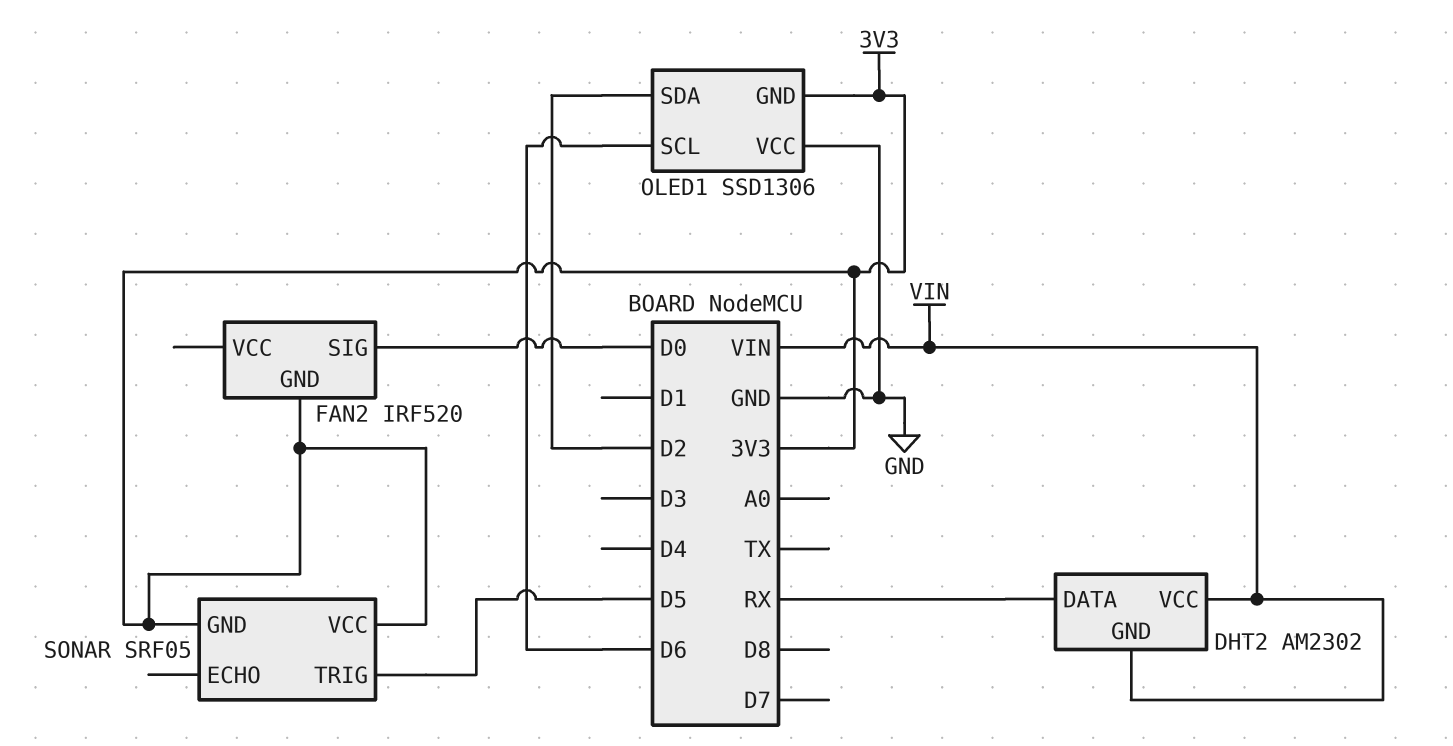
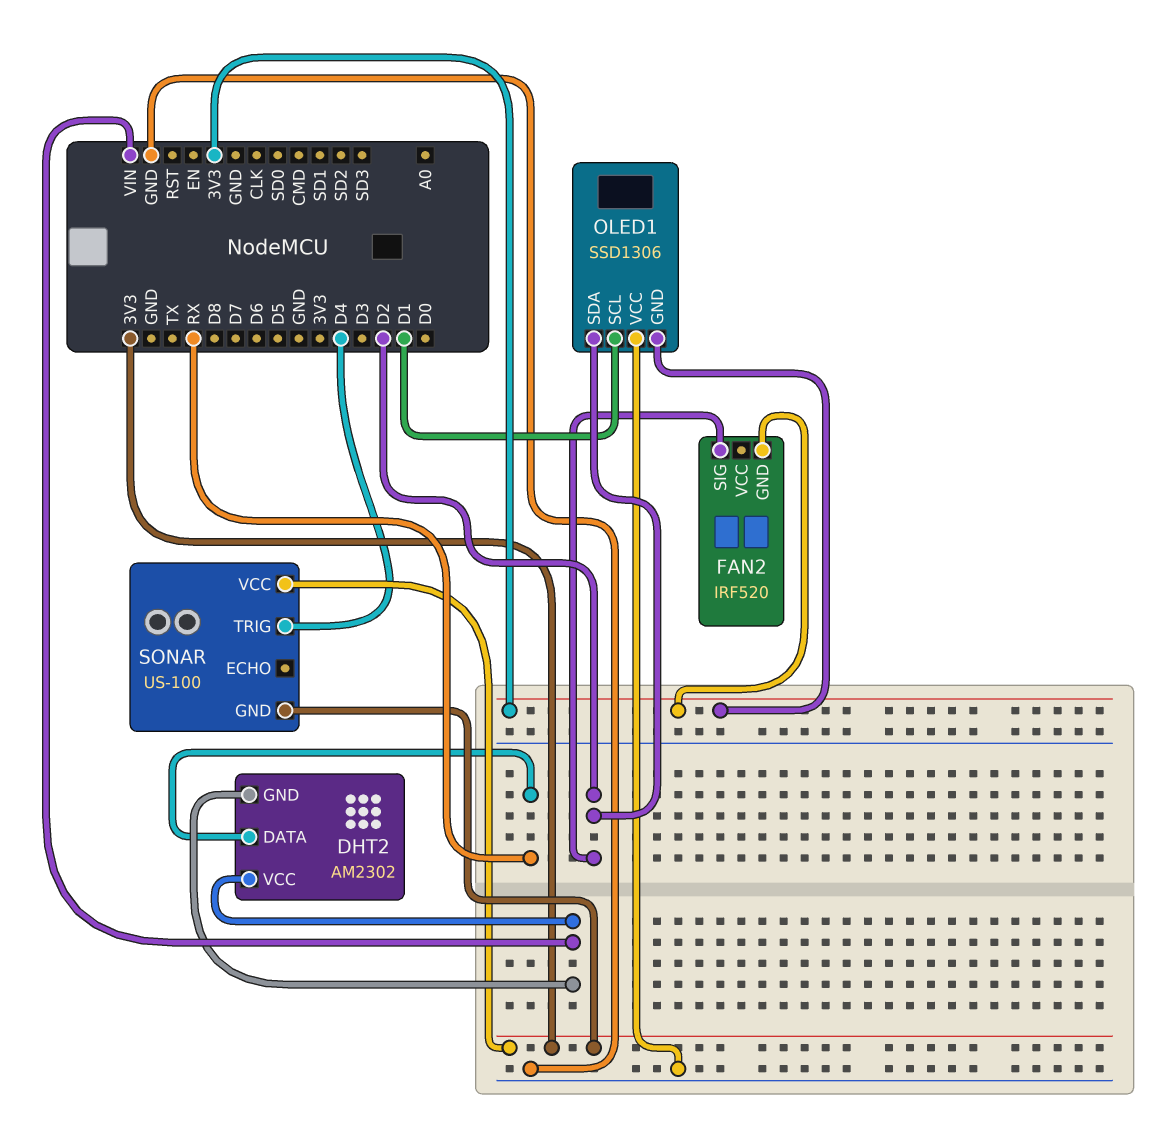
FAN2 pin SIG: D0 -> D2
OLED1 pin SCL: D6 -> D1
SONAR: SRF05 -> US-100
SONAR pin TRIG: D5 -> D4

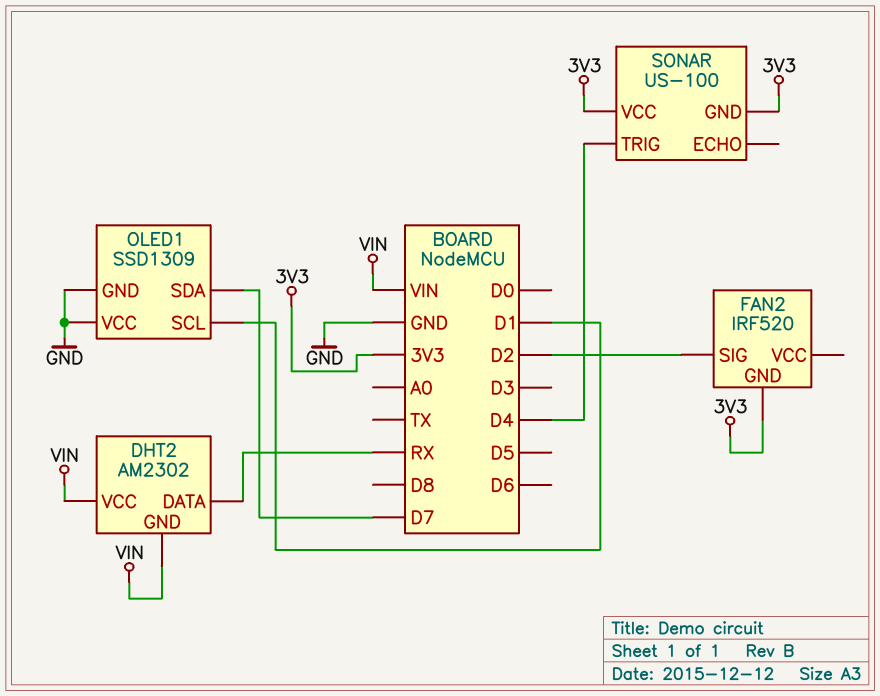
OLED1: SSD1306 -> SSD1309
OLED1 pin GND: 3V3 -> GND
OLED1 pin SDA: D2 -> D7

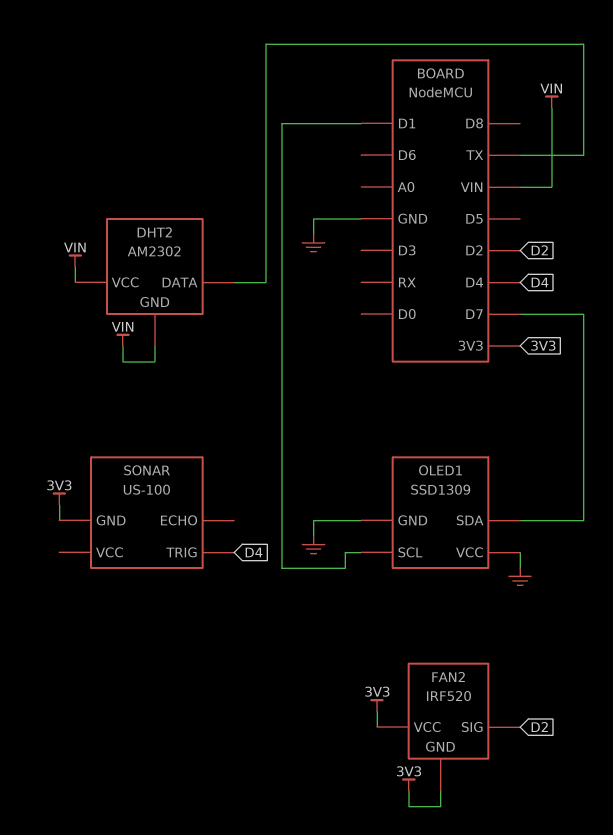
DHT2 pin DATA: RX -> TX
FAN2 pin VCC: none -> 3V3
SONAR pin VCC: 3V3 -> none

